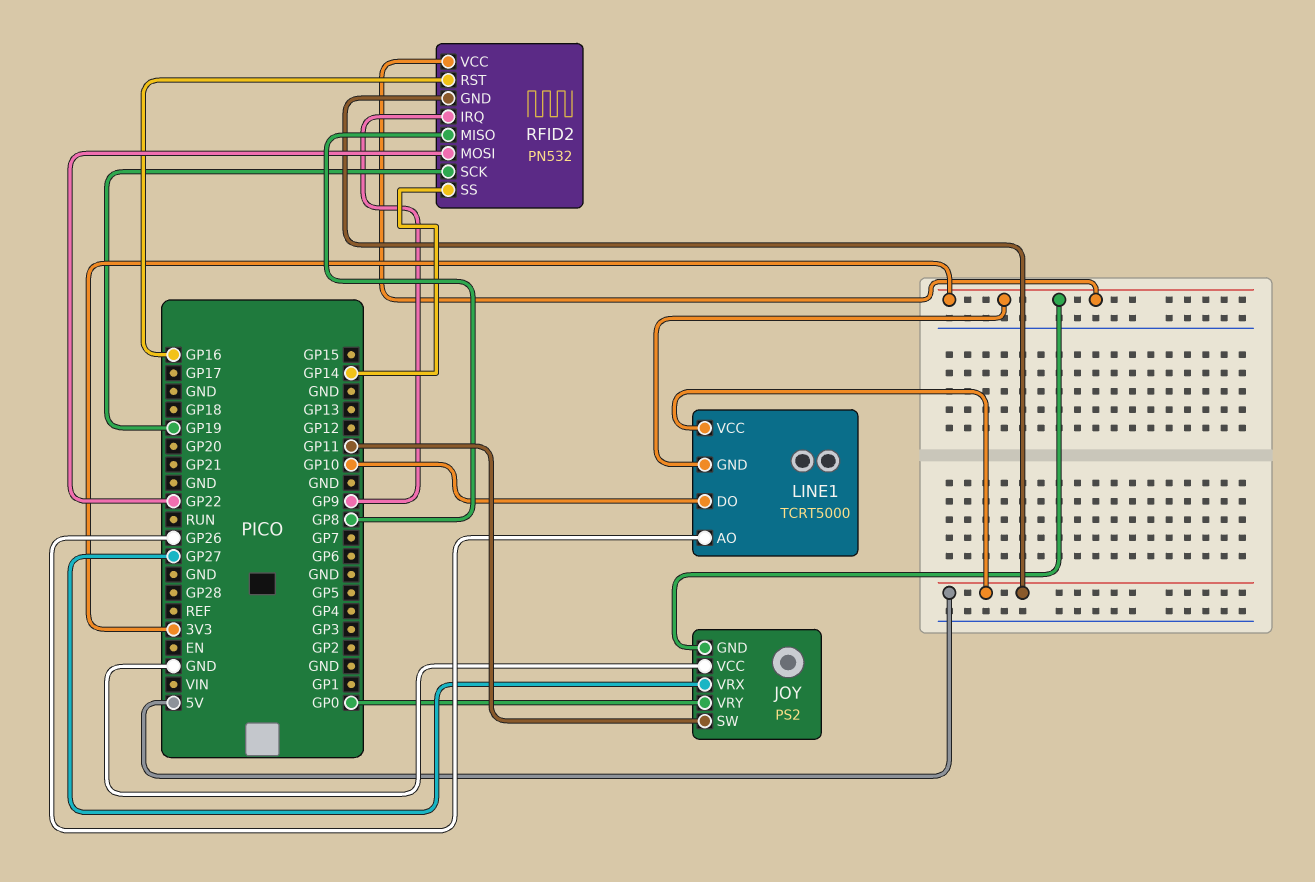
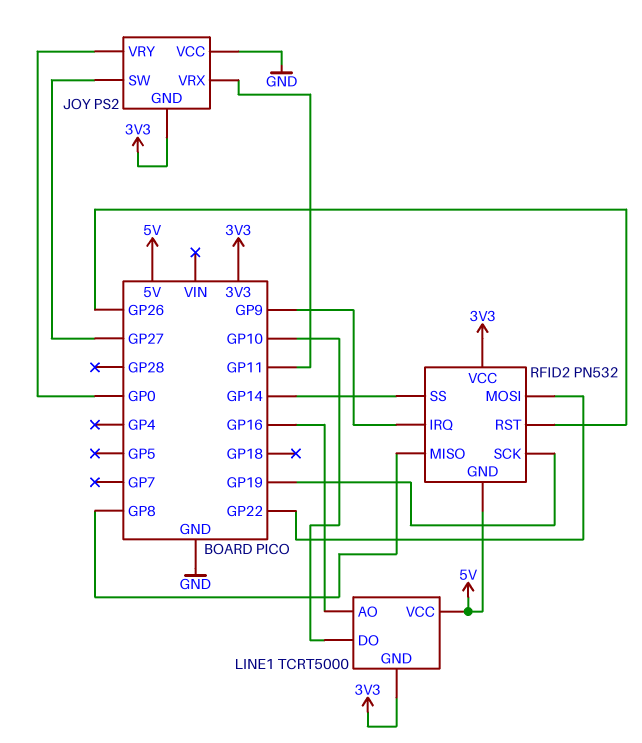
JOY pin SW: GP11 -> GP27
JOY pin VRX: GP27 -> GP11
LINE1 pin AO: GP26 -> GP16
RFID2 pin RST: GP16 -> GP26

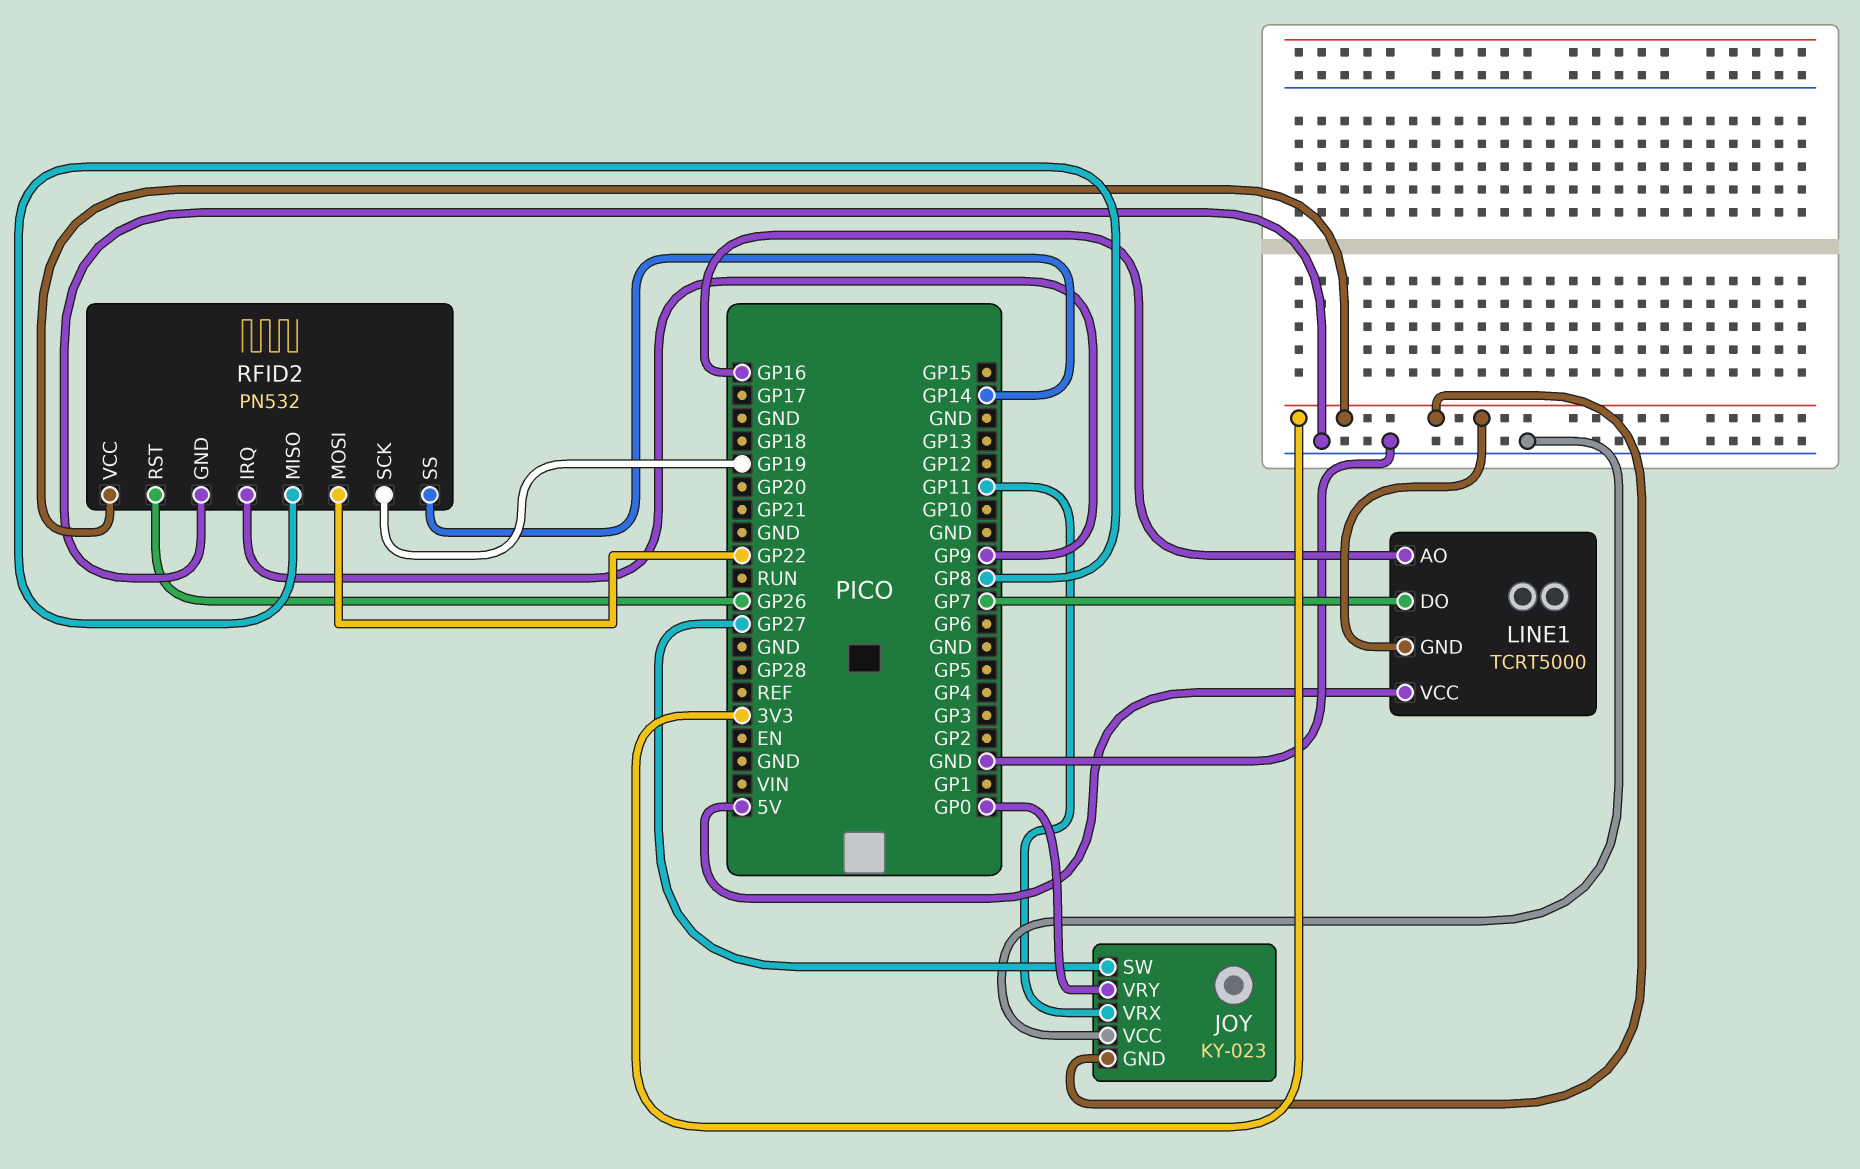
JOY: PS2 -> KY-023
LINE1 pin DO: GP10 -> GP7
RFID2 pin GND: 5V -> GND

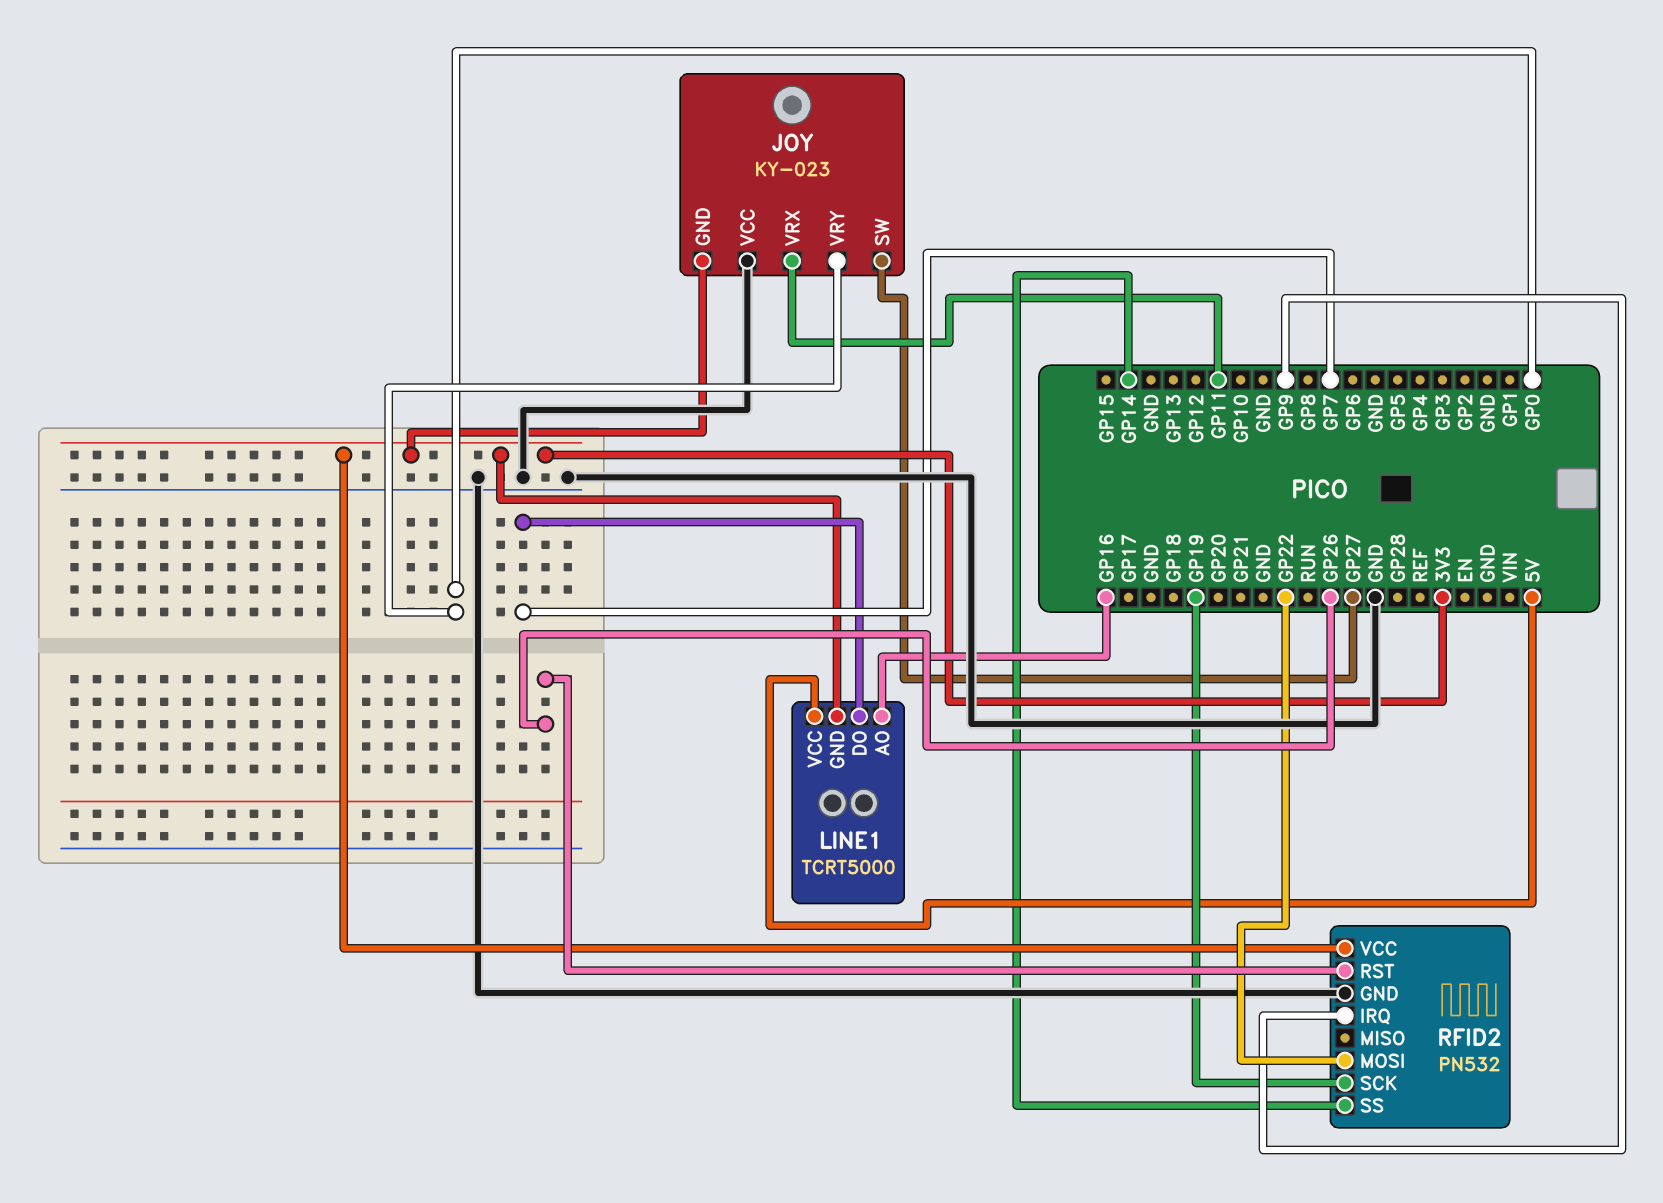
RFID2 pin MISO: GP8 -> none

